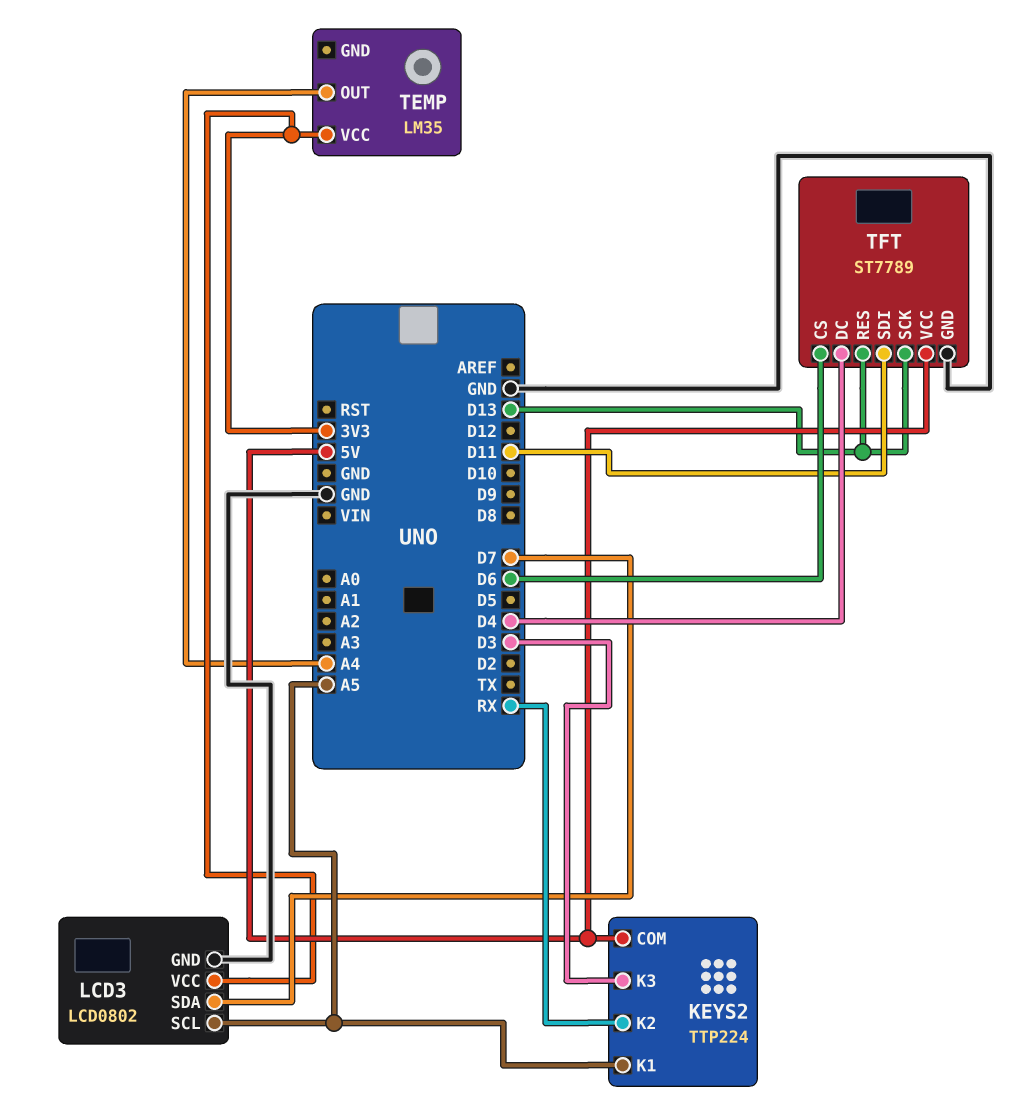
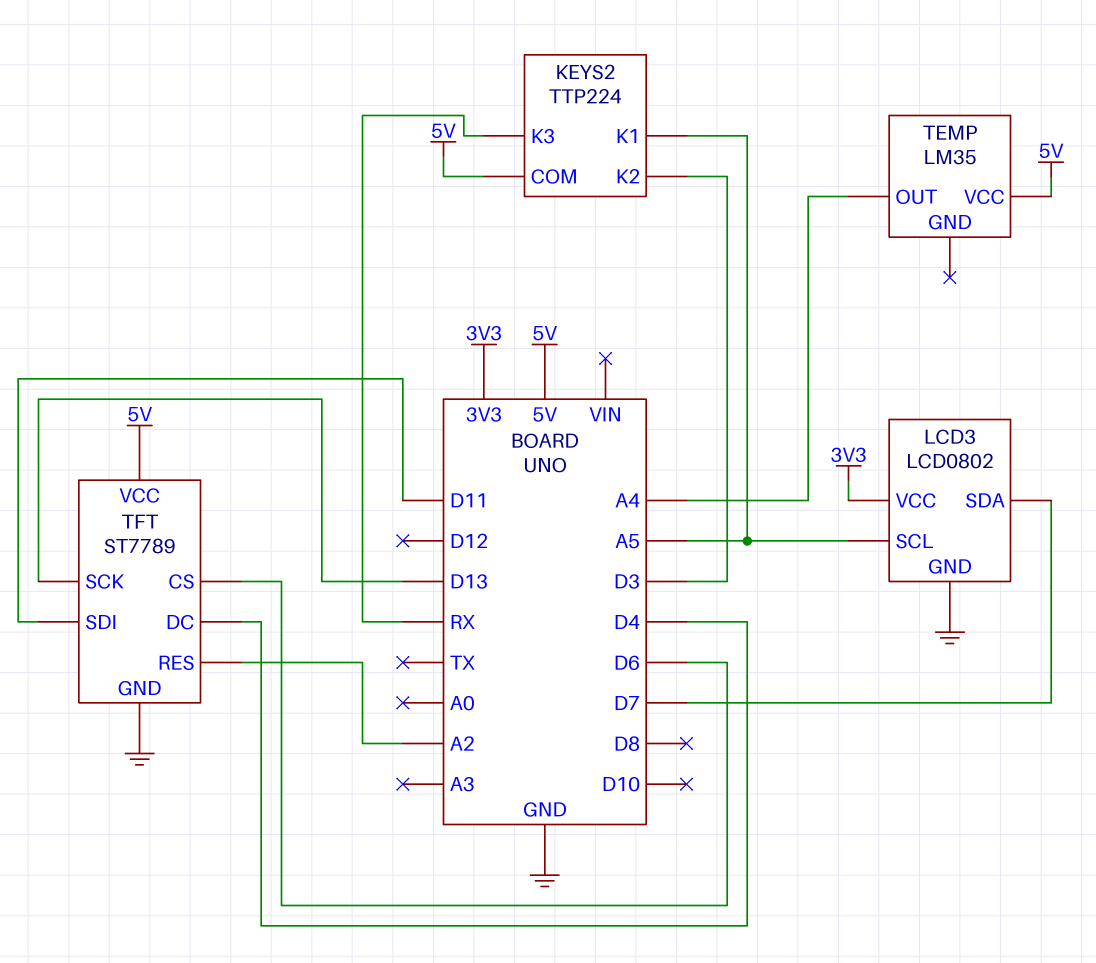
KEYS2 pin K2: RX -> D3
KEYS2 pin K3: D3 -> RX
TEMP pin VCC: 3V3 -> 5V
TFT pin RES: D13 -> A2

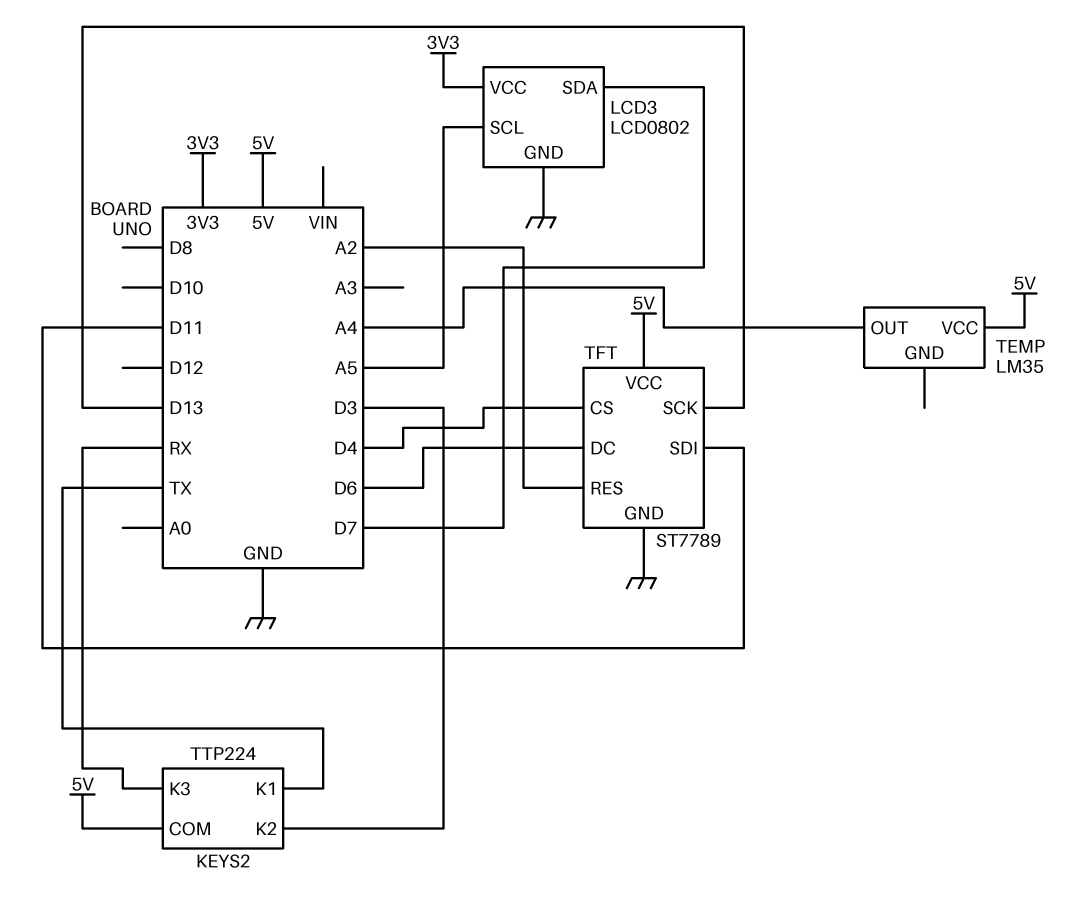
KEYS2 pin K1: A5 -> TX
TFT pin CS: D6 -> D4
TFT pin DC: D4 -> D6

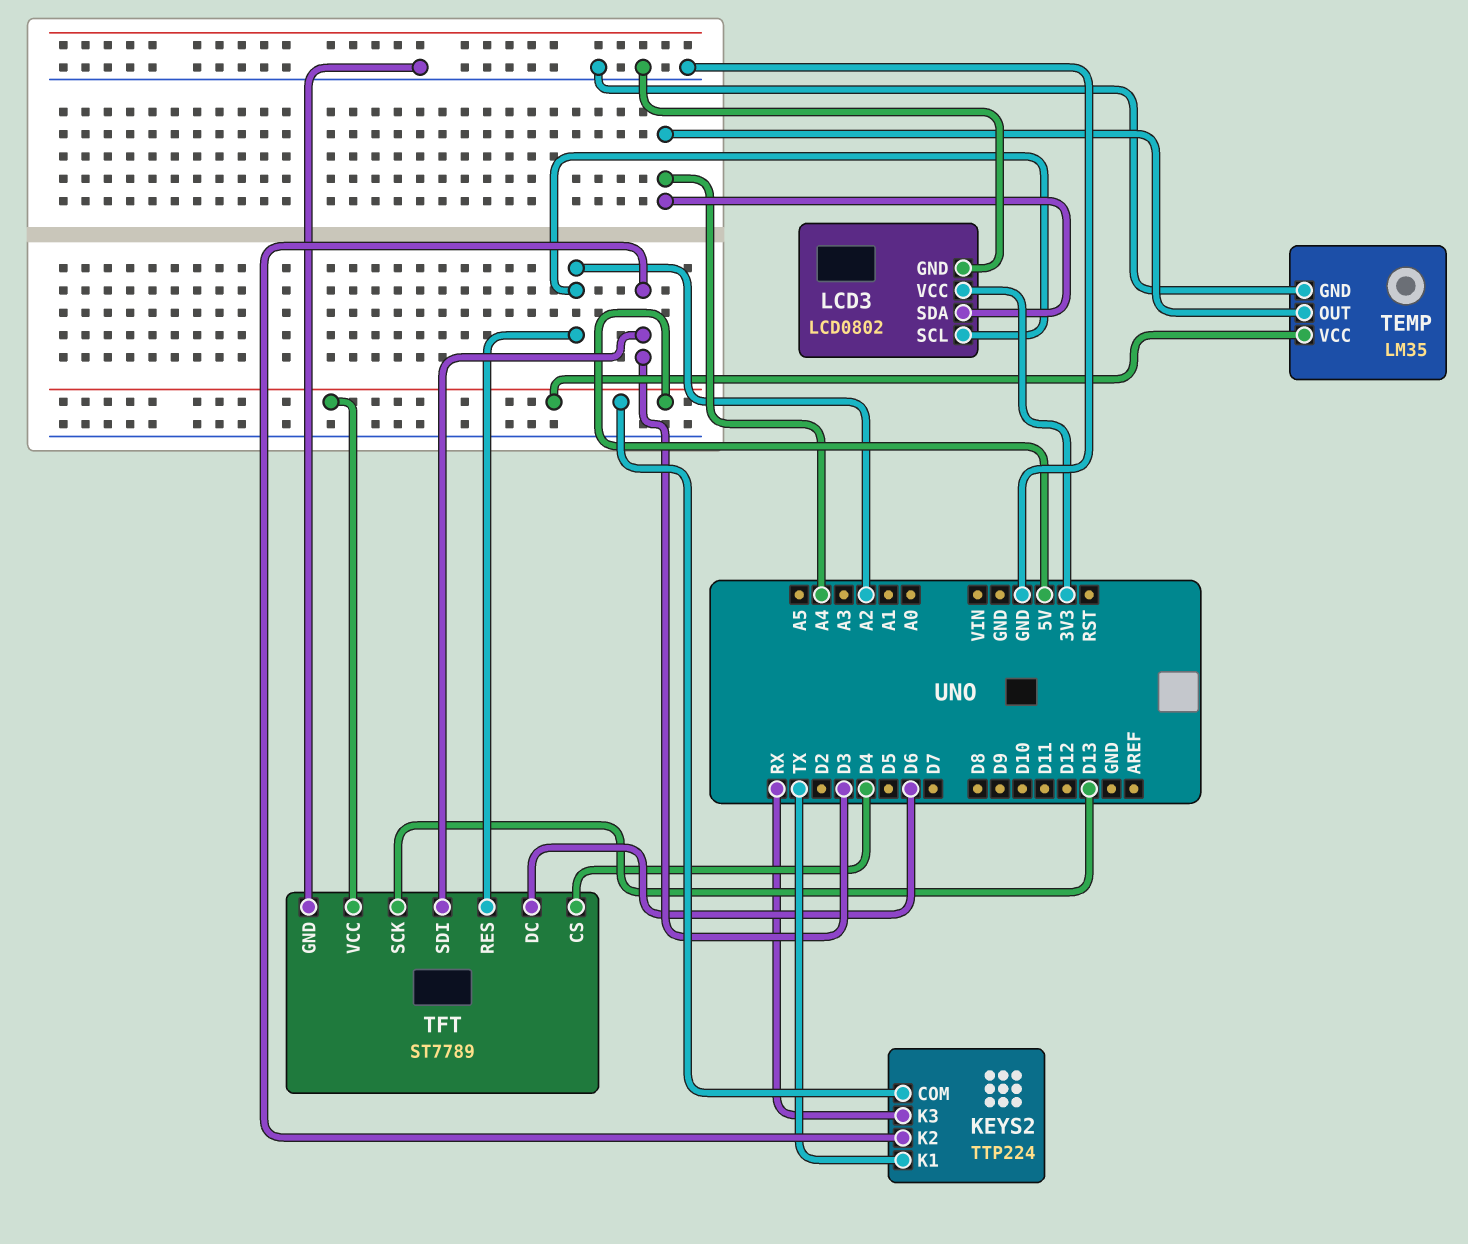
LCD3 pin SCL: A5 -> A2
LCD3 pin SDA: D7 -> A4
TEMP pin GND: none -> GND
TFT pin SDI: D11 -> D3

